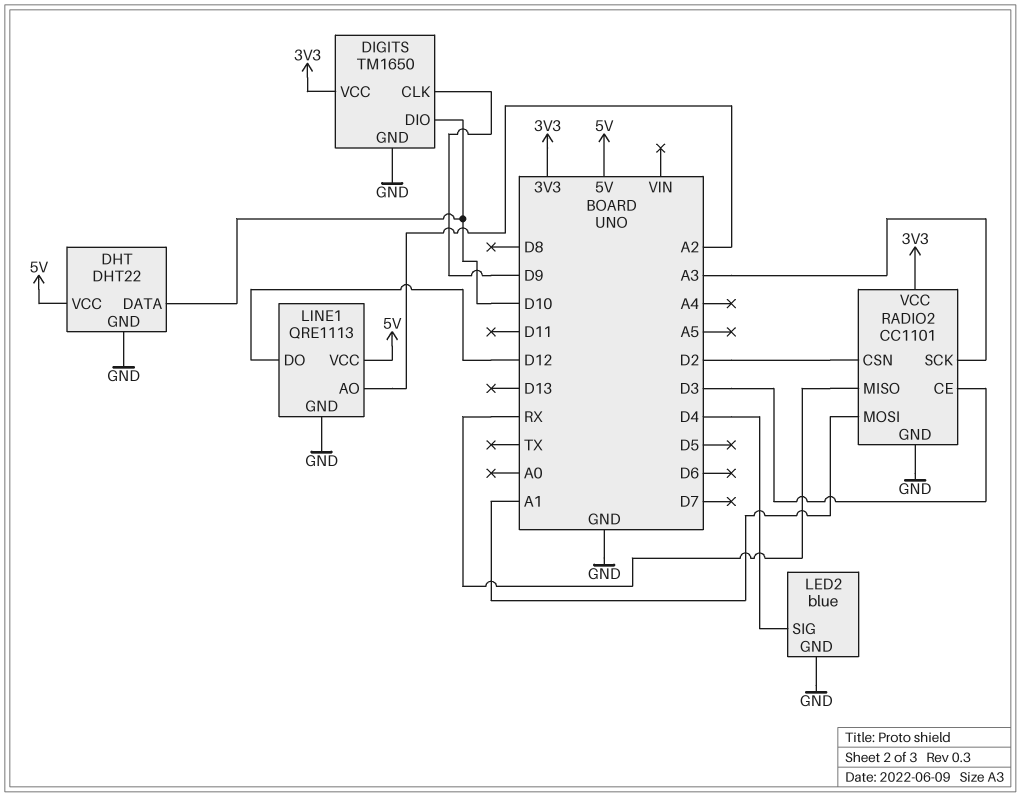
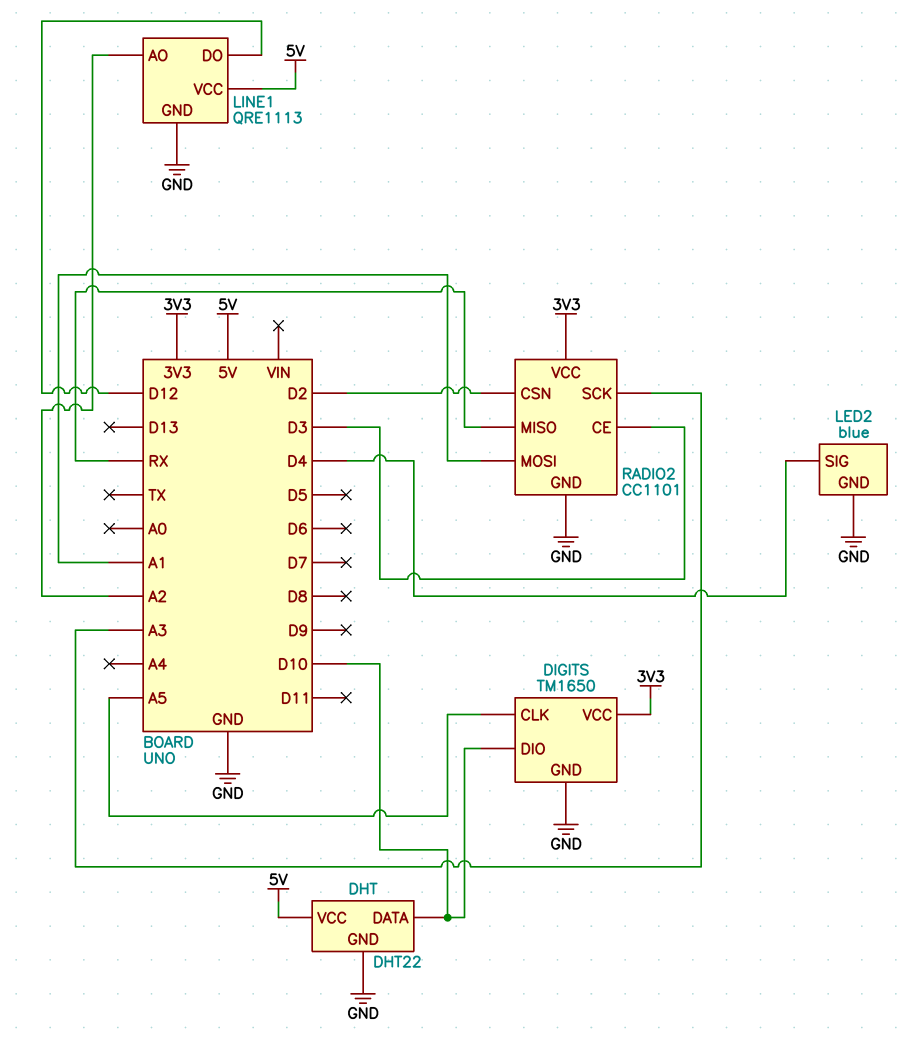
DIGITS pin CLK: D9 -> A5

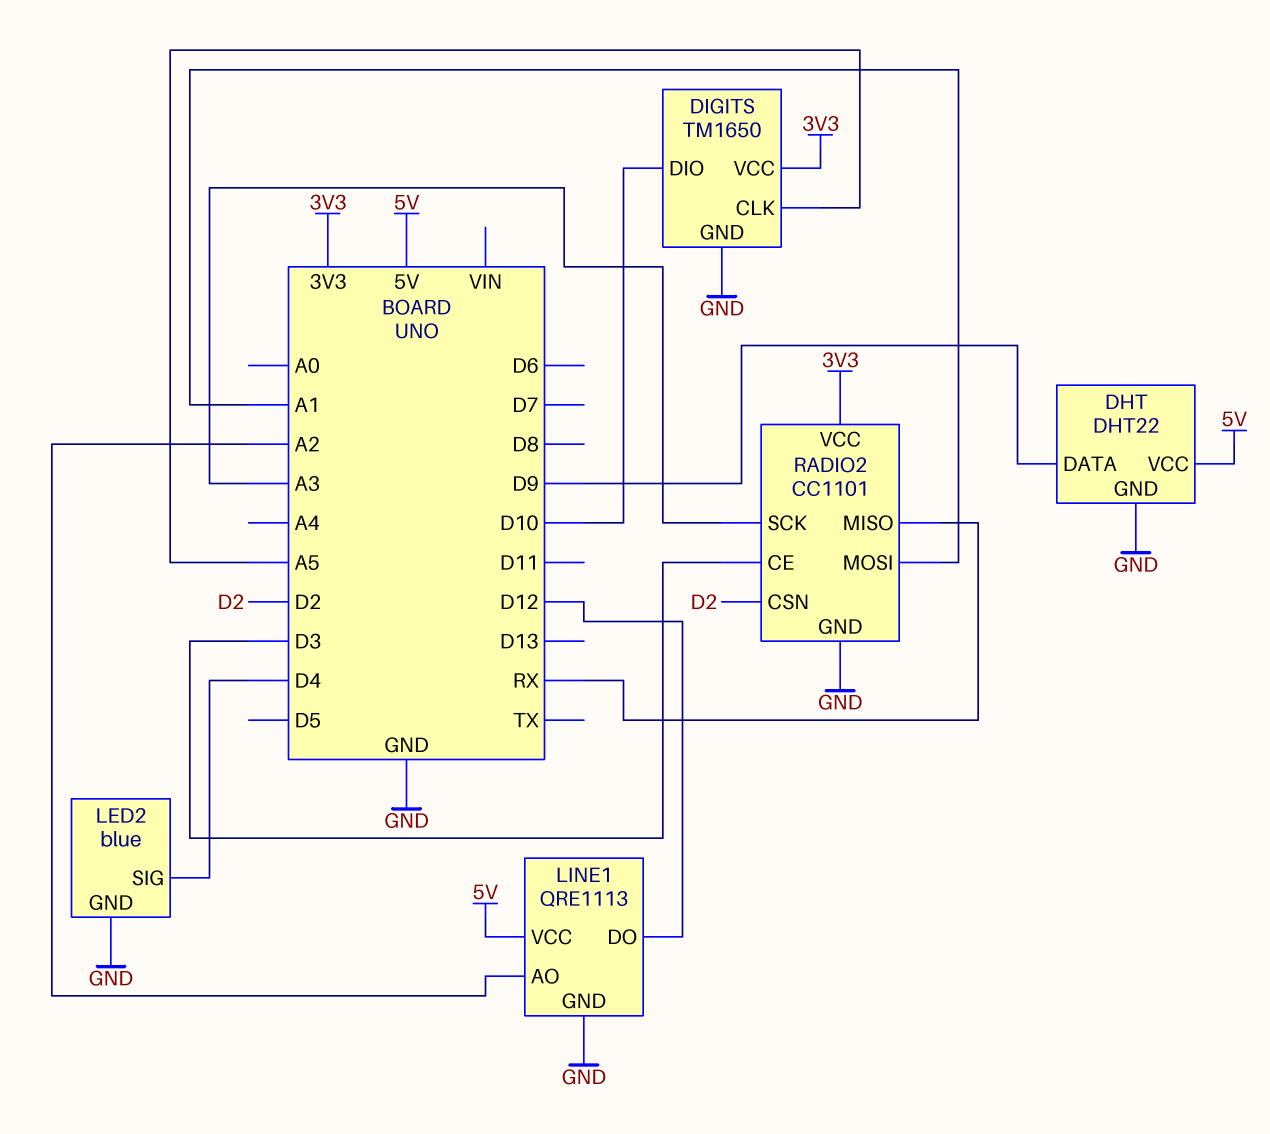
DHT pin DATA: D10 -> D9

